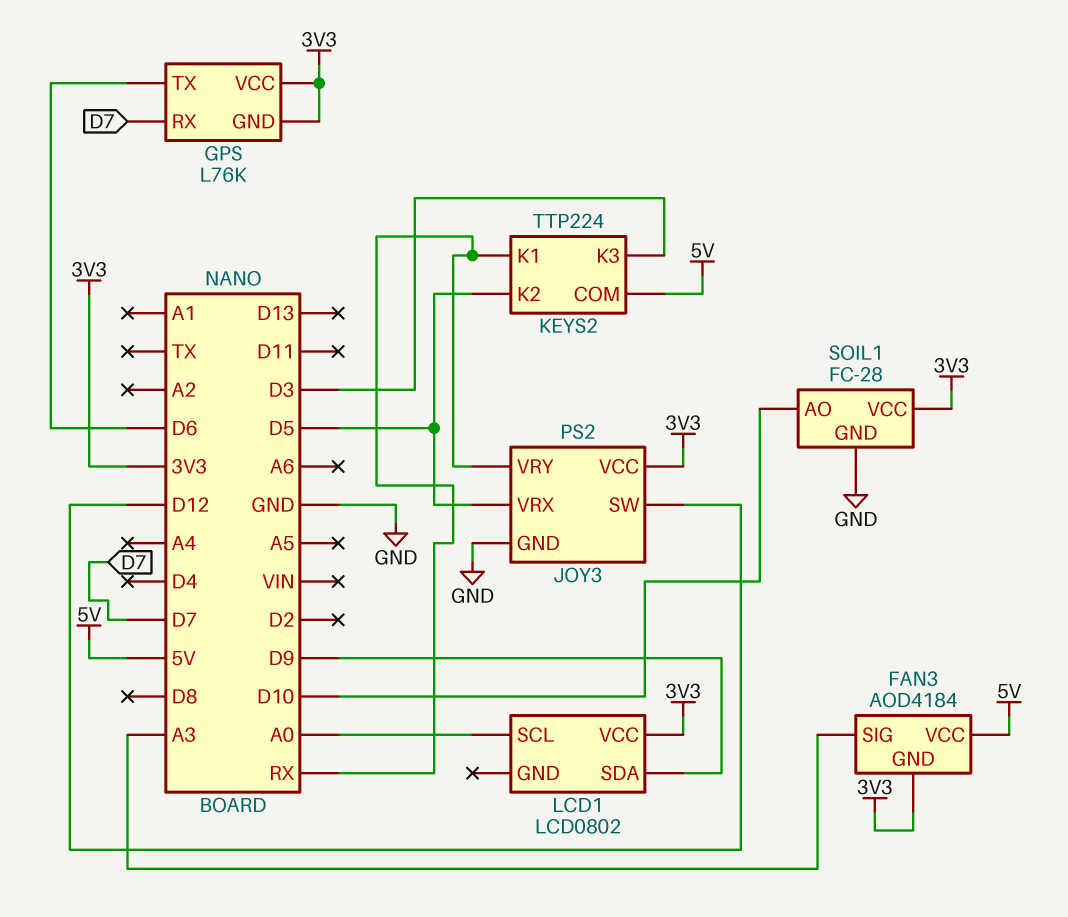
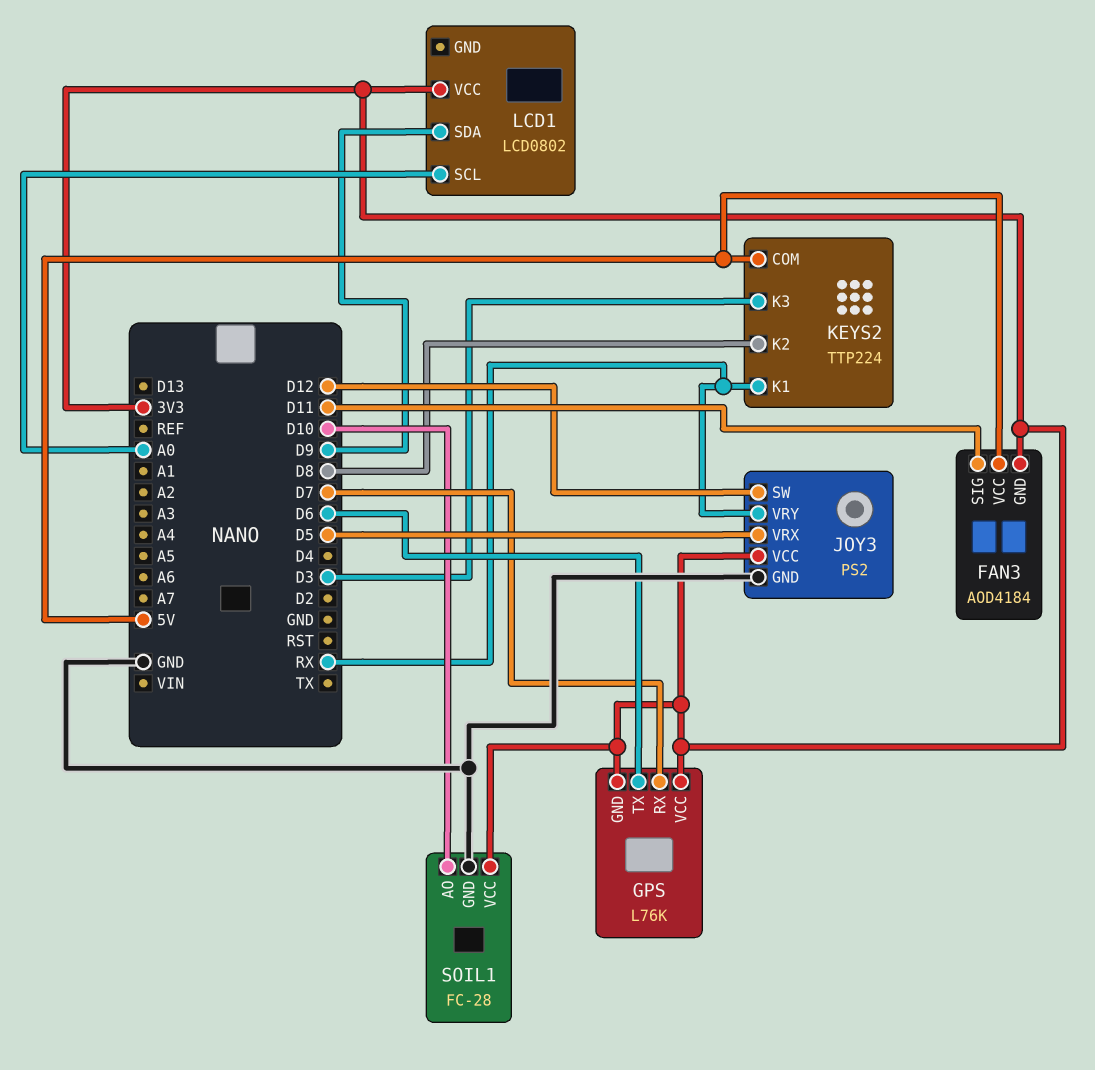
FAN3 pin SIG: A3 -> D11
KEYS2 pin K2: D5 -> D8

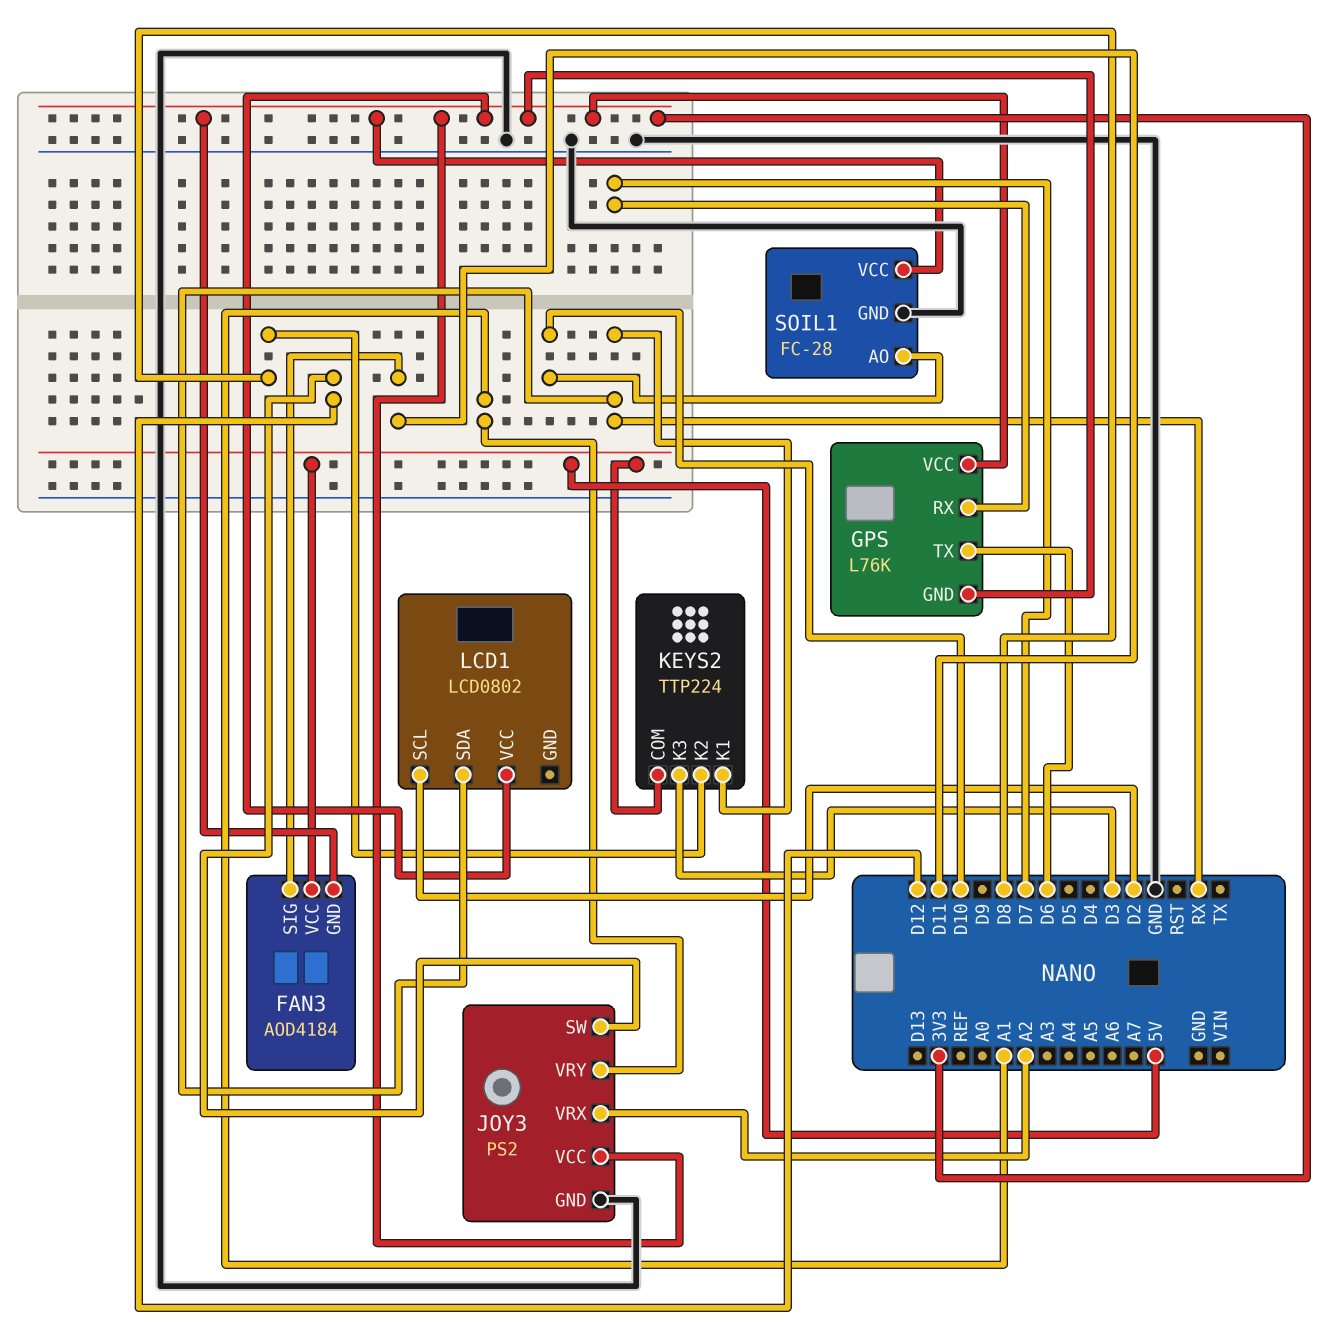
JOY3 pin VRX: D5 -> A2
JOY3 pin VRY: RX -> A1
LCD1 pin SCL: A0 -> D2
LCD1 pin SDA: D9 -> RX

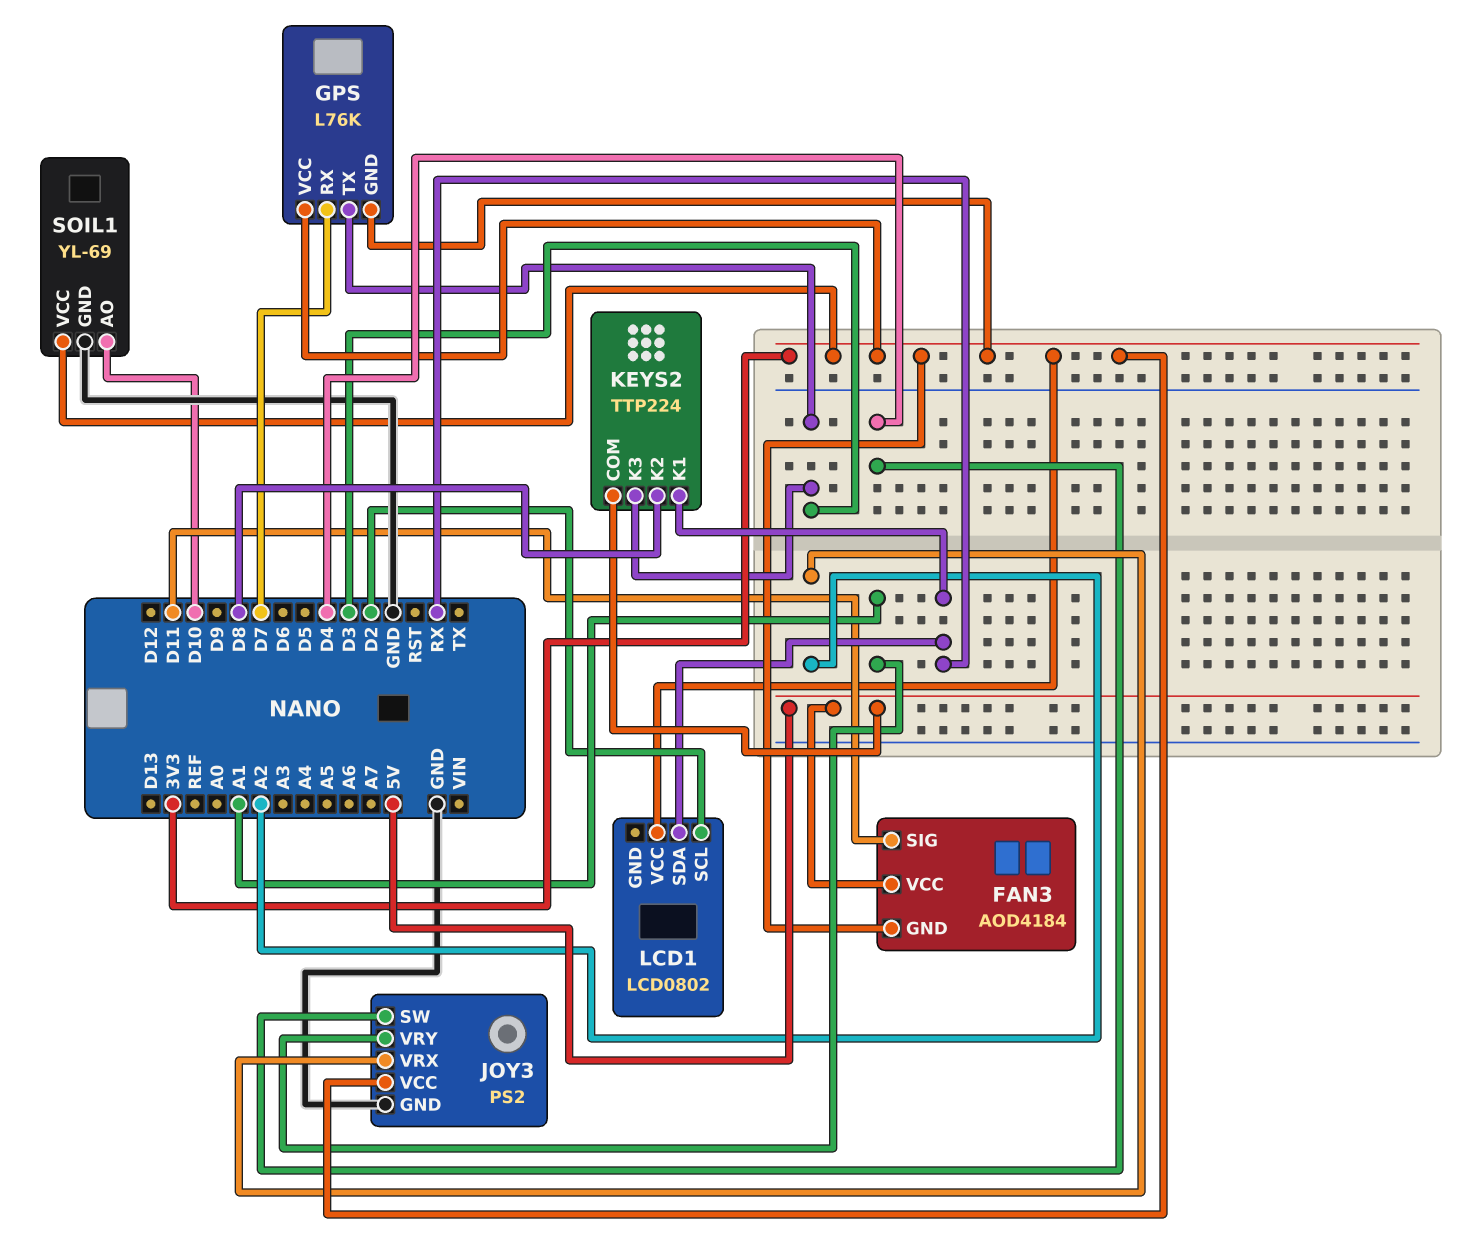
GPS pin TX: D6 -> D3
JOY3 pin SW: D12 -> D4
SOIL1: FC-28 -> YL-69

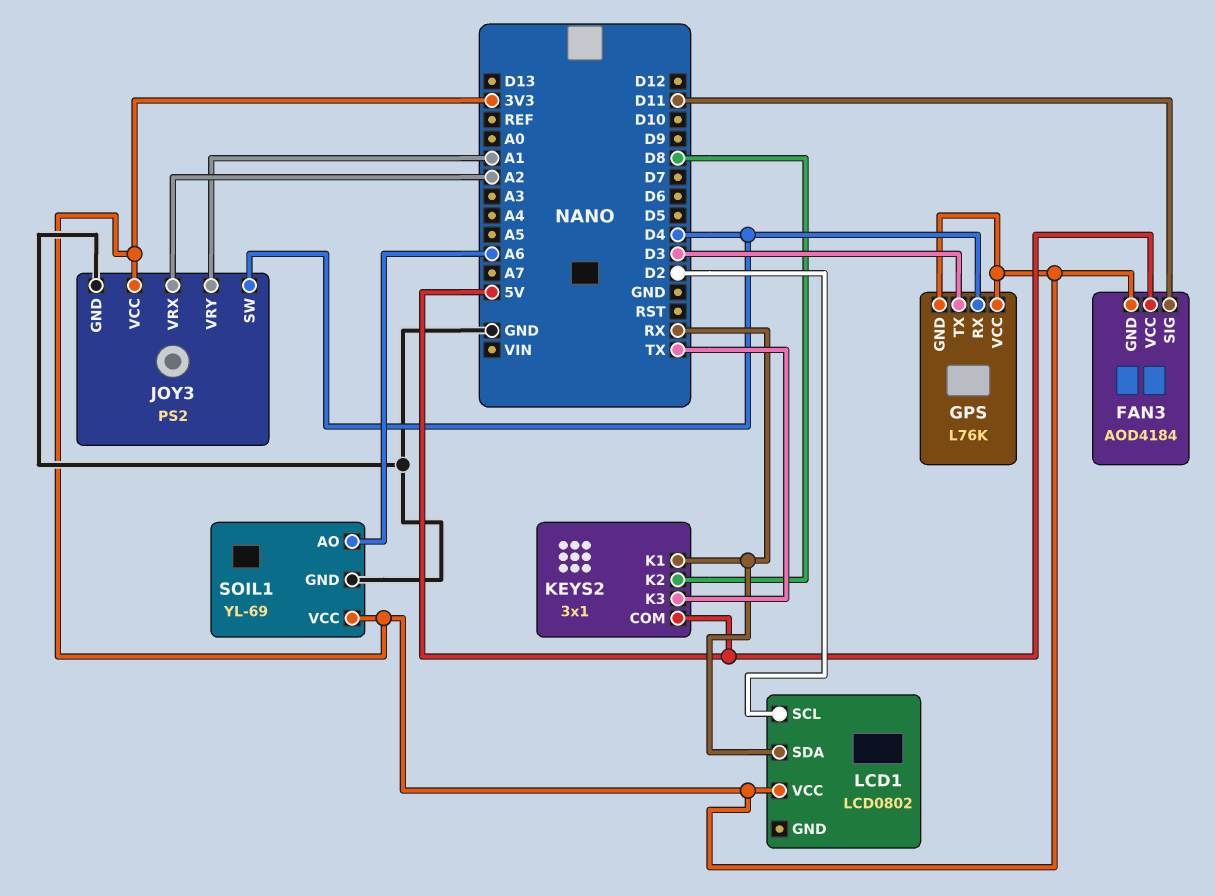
GPS pin RX: D7 -> D4
KEYS2: TTP224 -> 3x1
KEYS2 pin K3: D3 -> TX
SOIL1 pin AO: D10 -> A6

